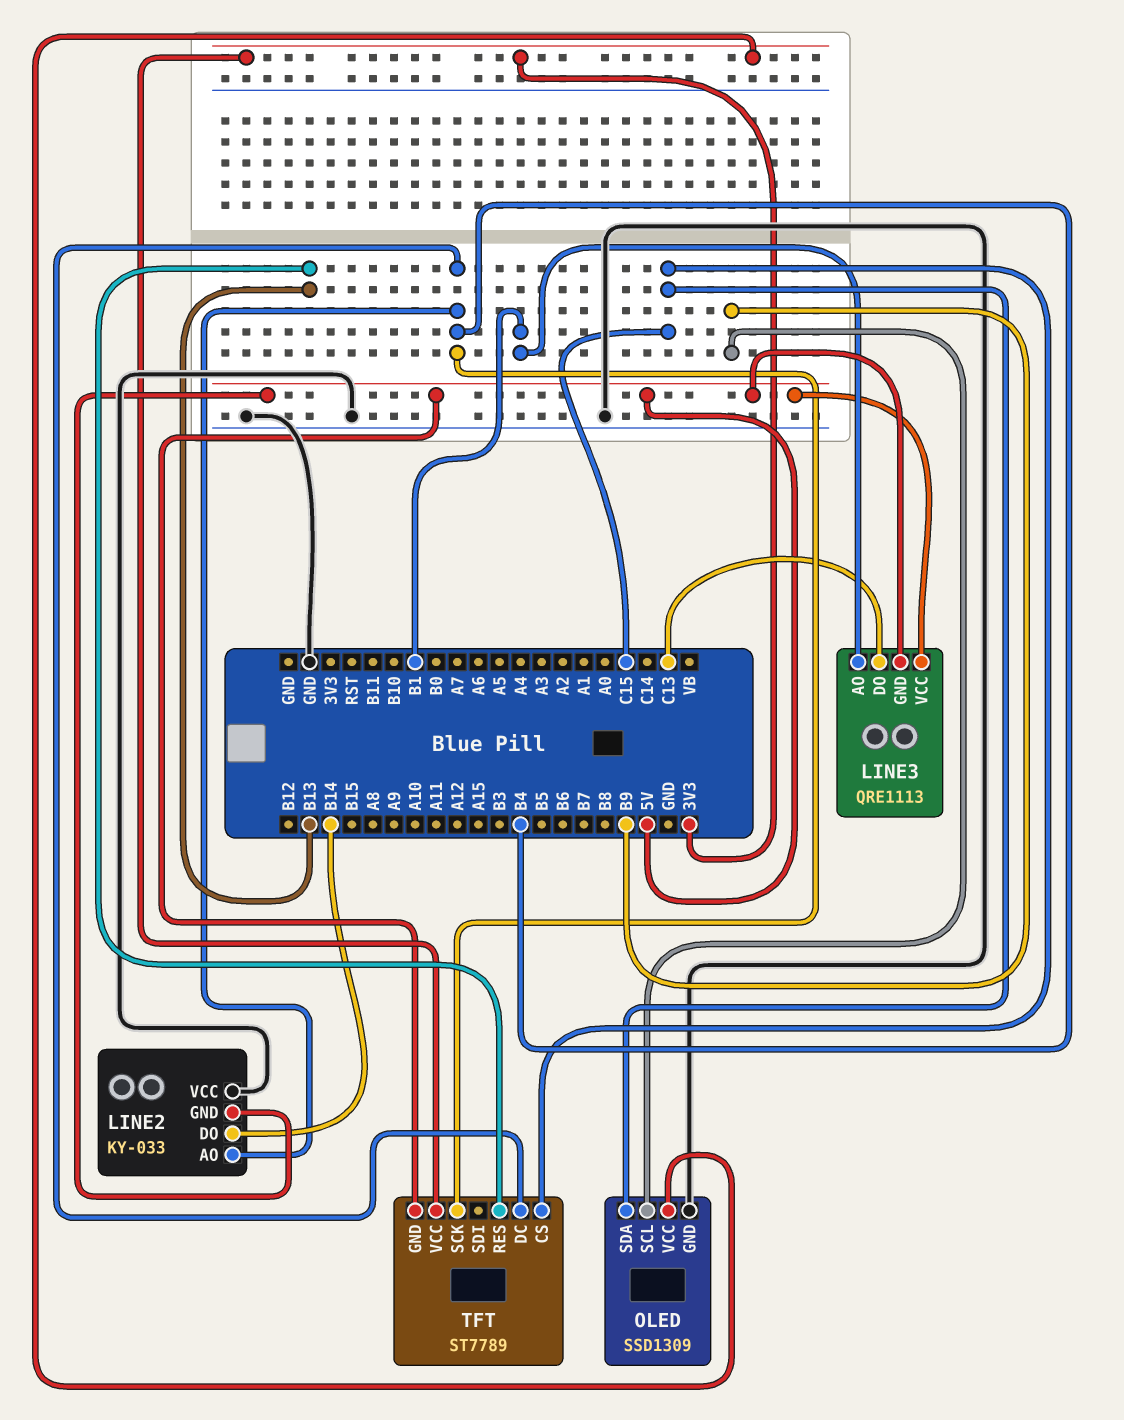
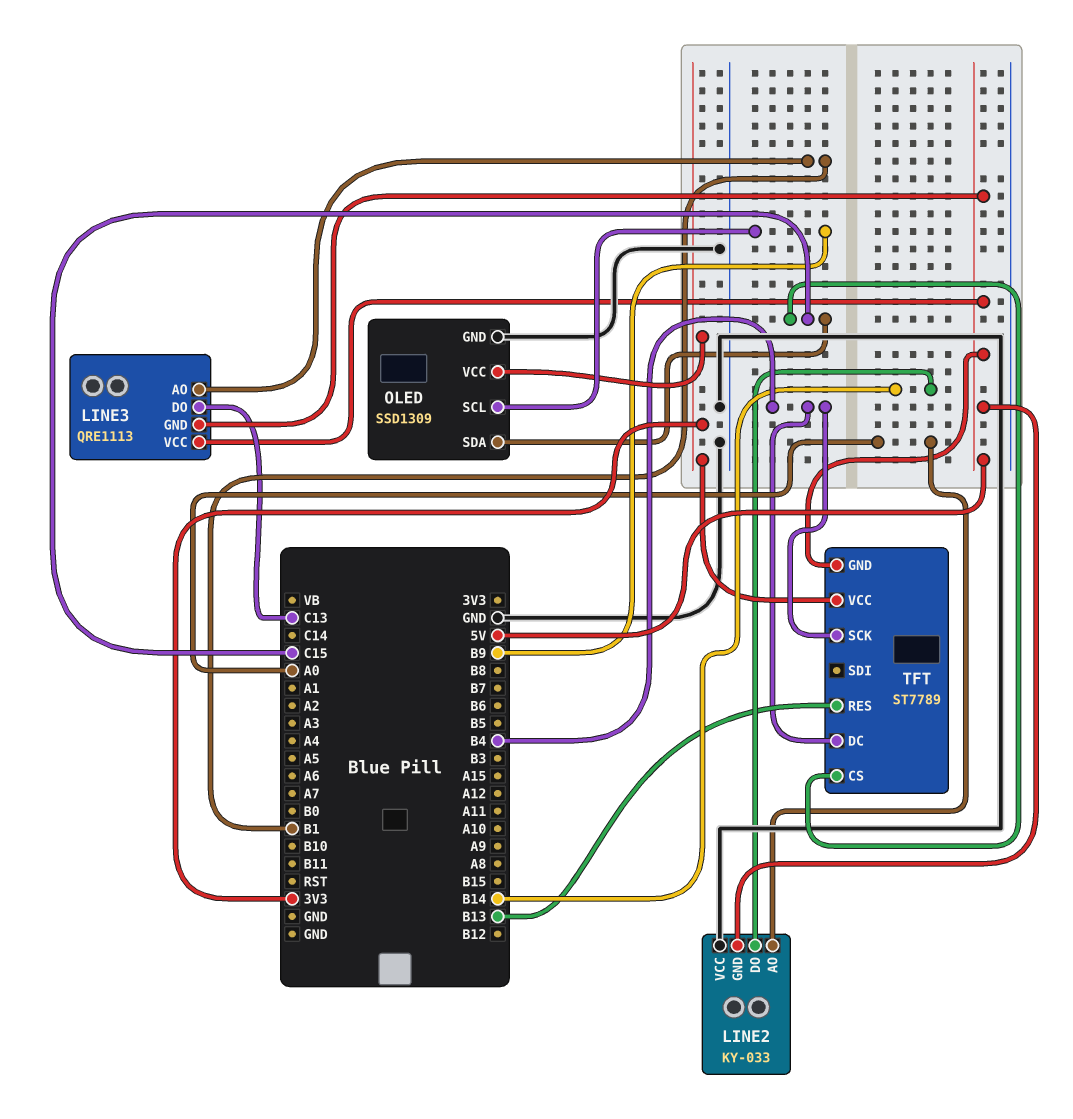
LINE2 pin AO: B4 -> A0

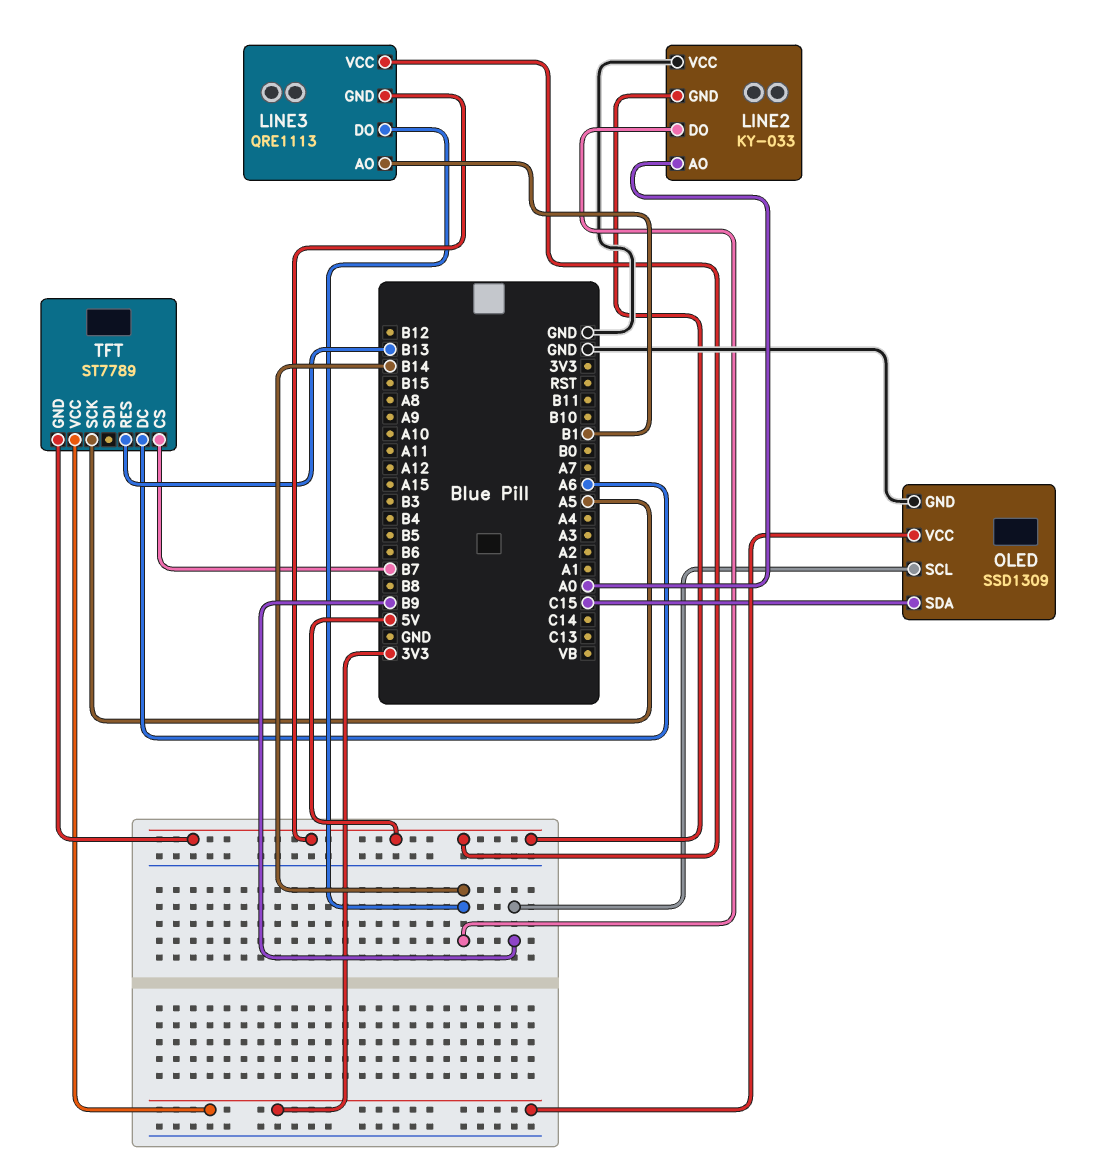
LINE3 pin DO: C13 -> B14
TFT pin CS: C15 -> B7
TFT pin DC: B4 -> A6
TFT pin SCK: B4 -> A5

